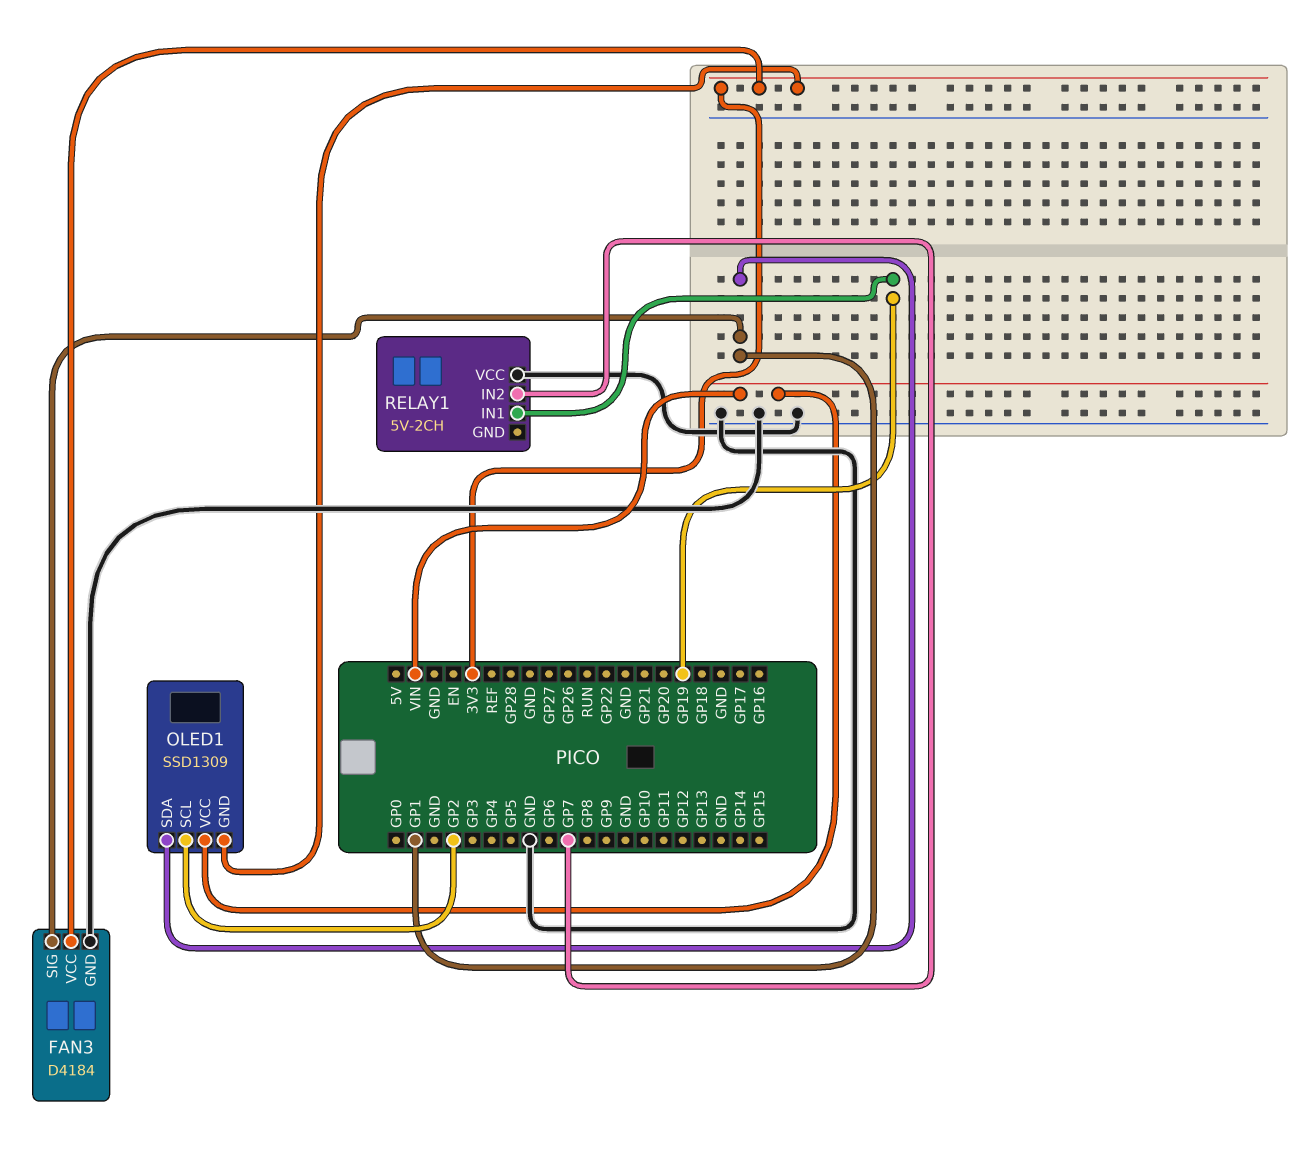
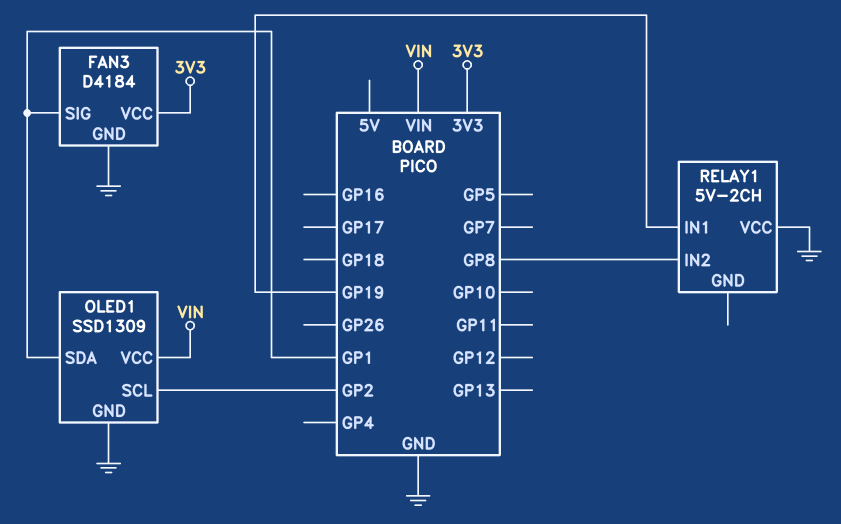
OLED1 pin GND: 3V3 -> GND
RELAY1 pin IN2: GP7 -> GP8

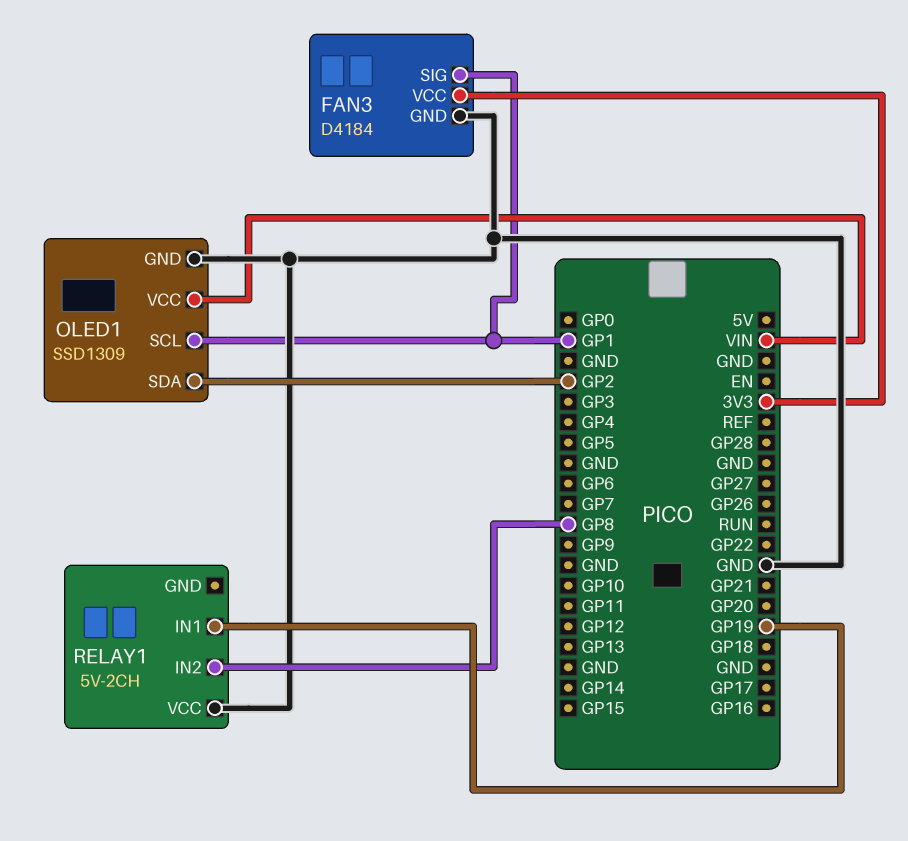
OLED1 pin SCL: GP2 -> GP1
OLED1 pin SDA: GP1 -> GP2

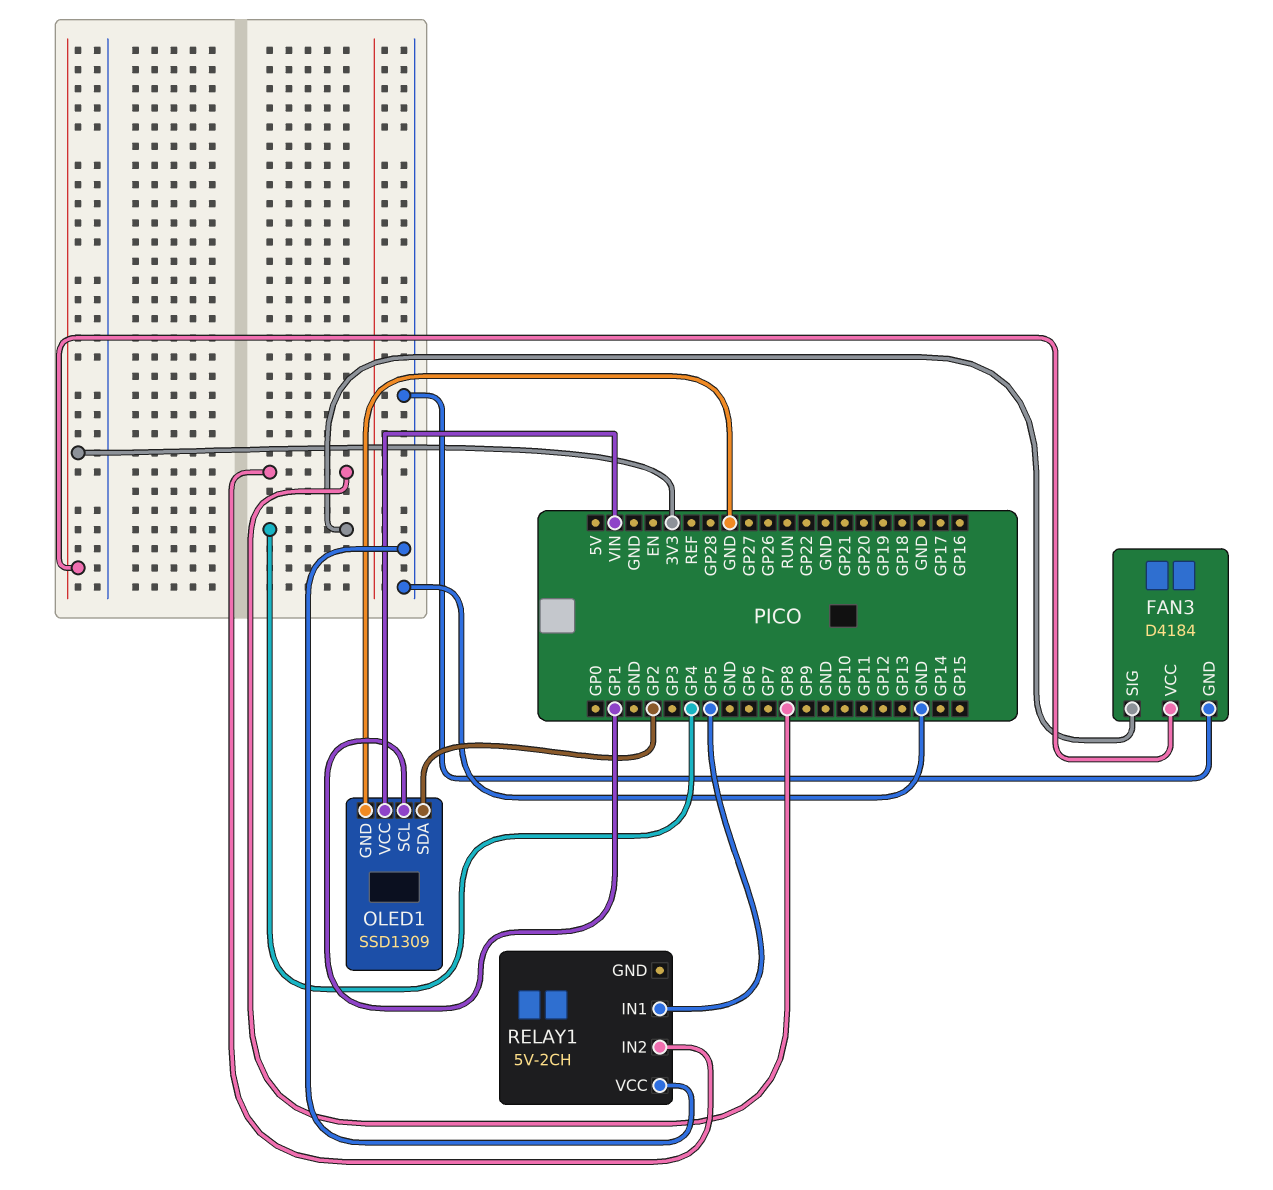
FAN3 pin SIG: GP1 -> GP4
RELAY1 pin IN1: GP19 -> GP5

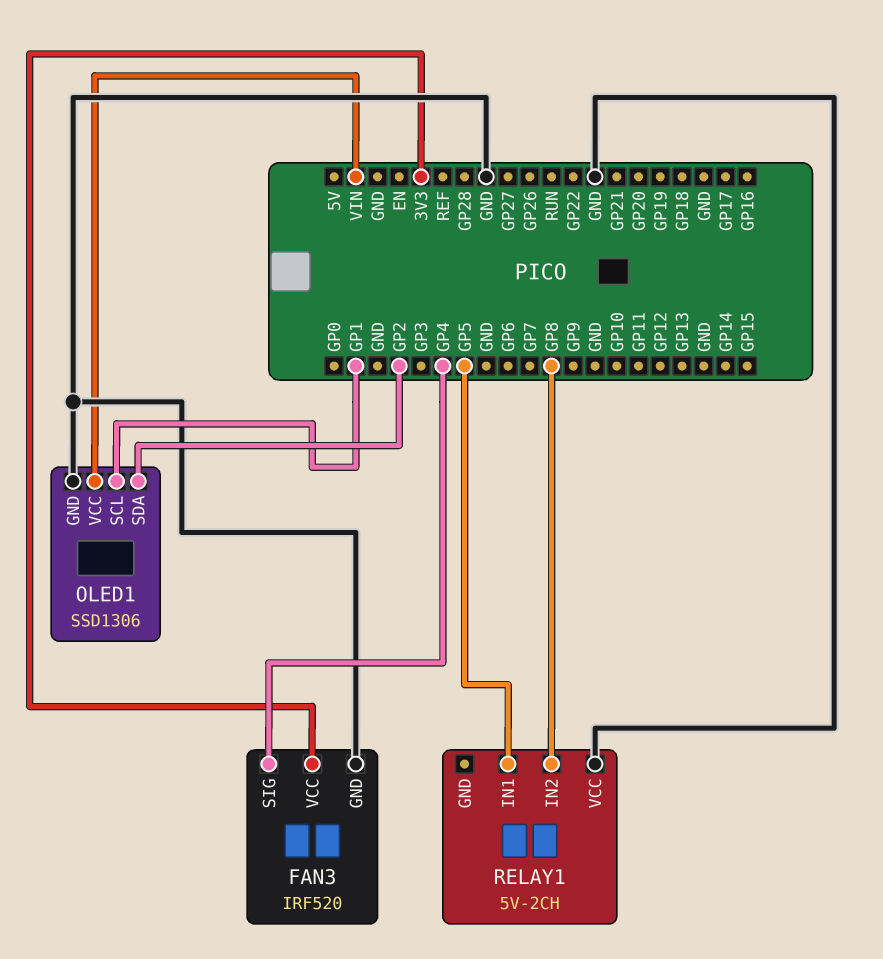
FAN3: D4184 -> IRF520
OLED1: SSD1309 -> SSD1306

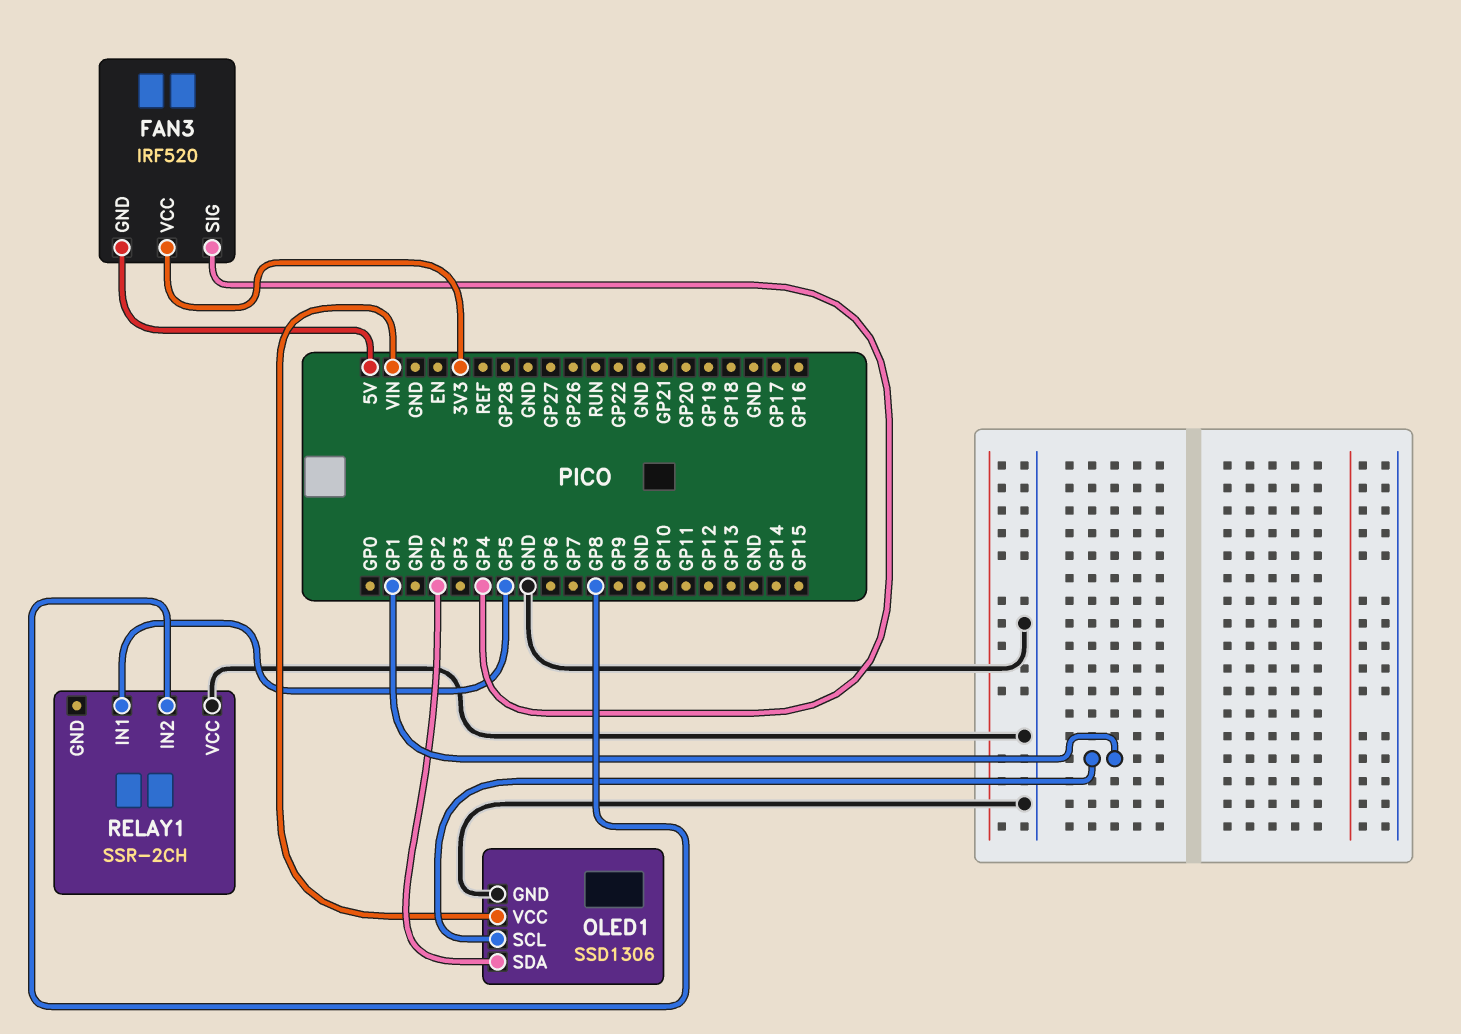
FAN3 pin GND: GND -> 5V
RELAY1: 5V-2CH -> SSR-2CH

